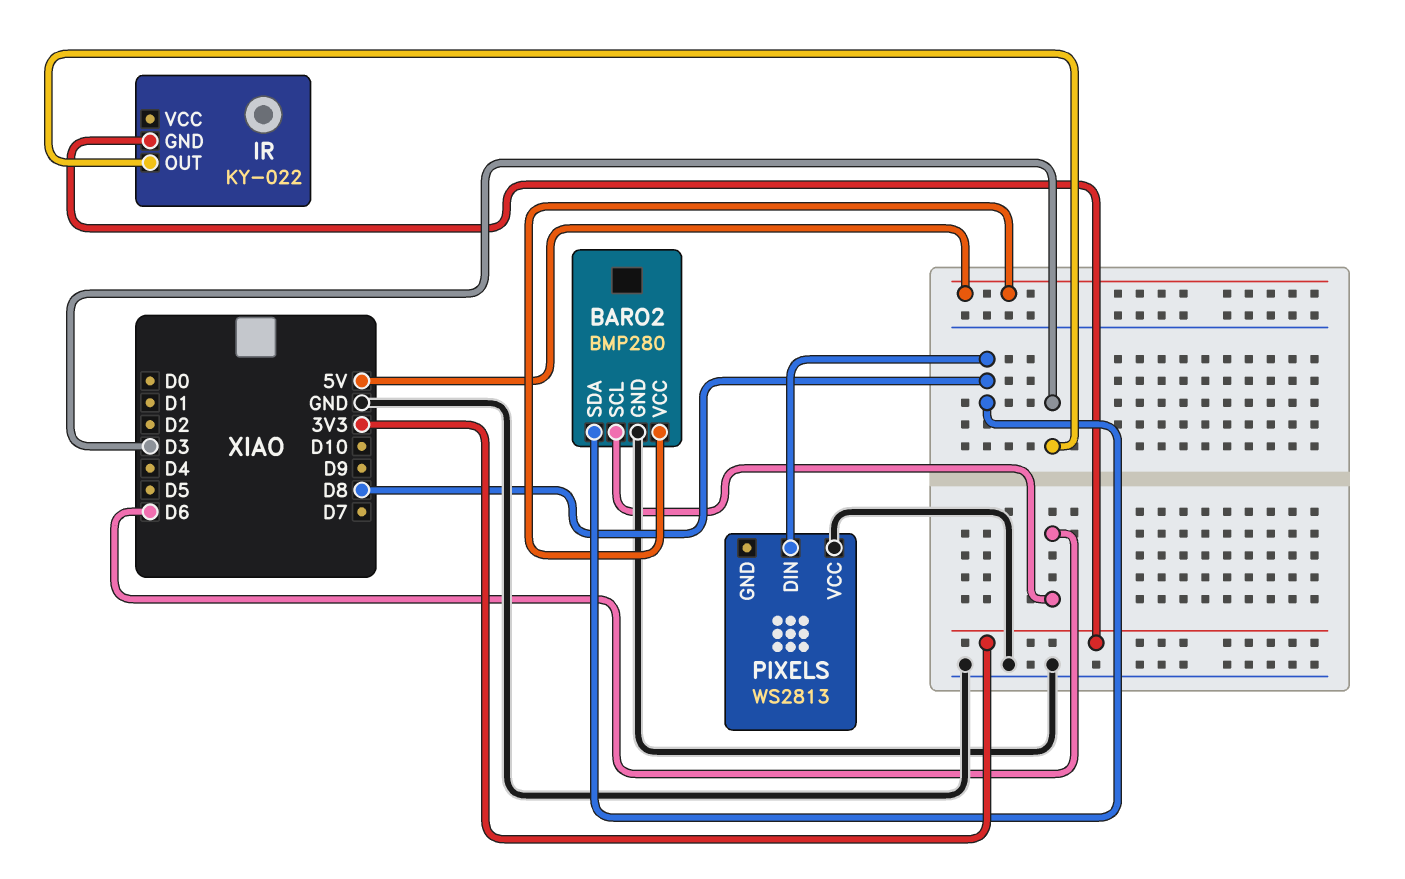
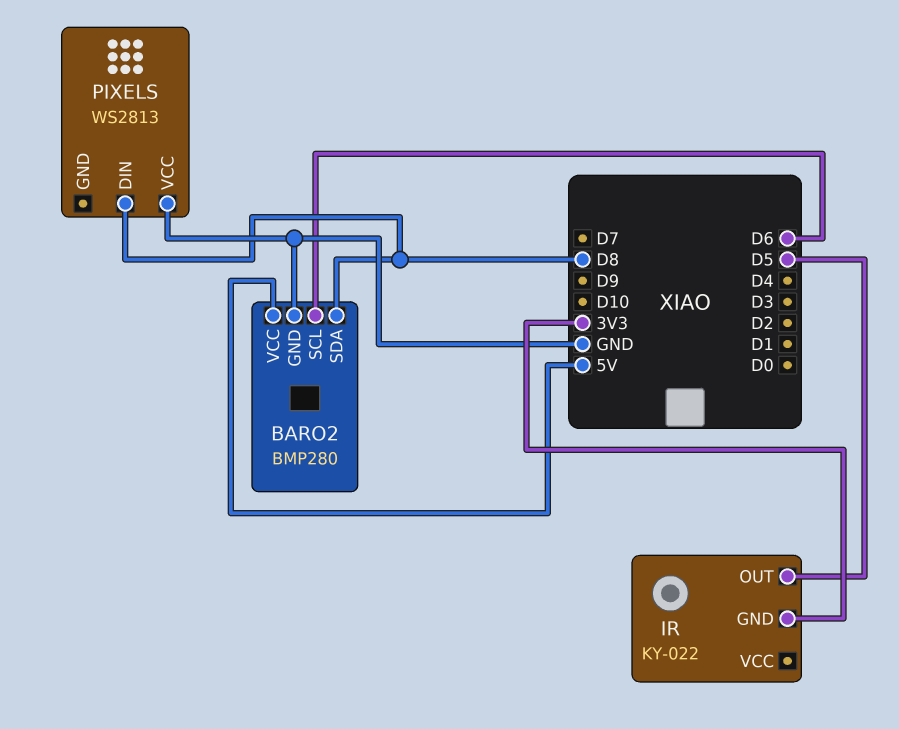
IR pin OUT: D3 -> D5

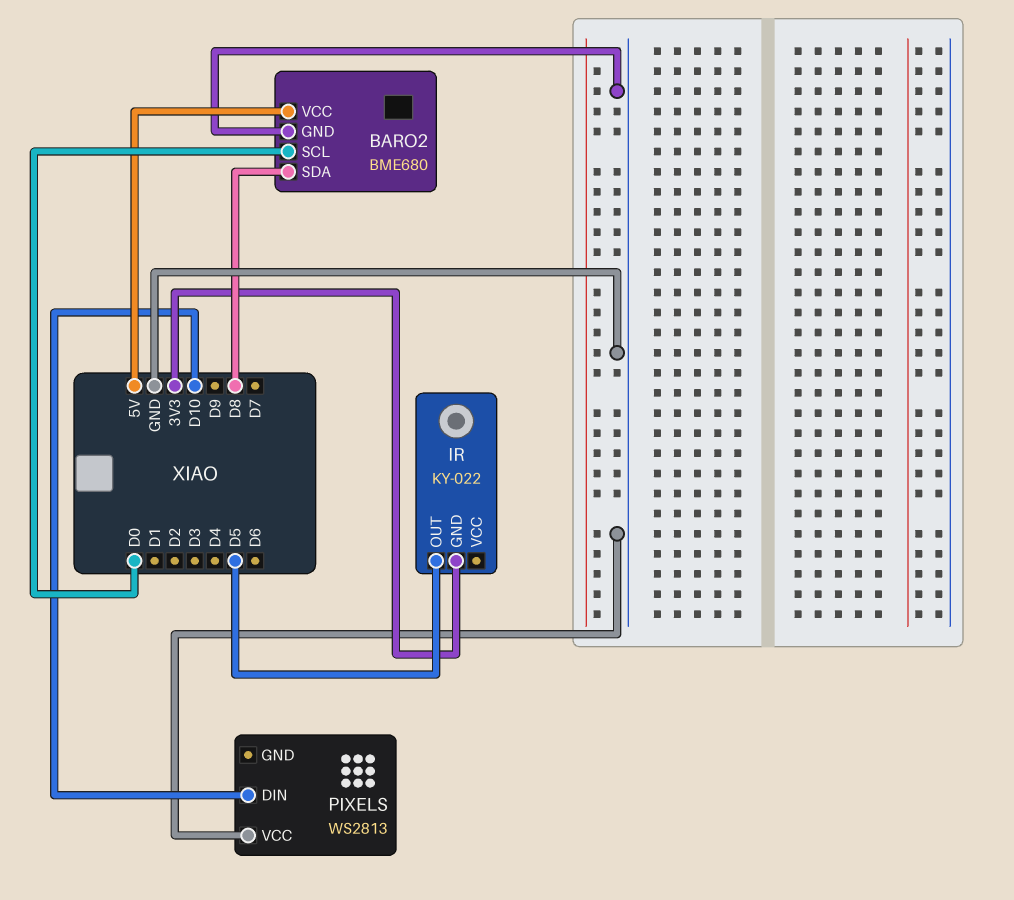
BARO2: BMP280 -> BME680
BARO2 pin SCL: D6 -> D0
PIXELS pin DIN: D8 -> D10

